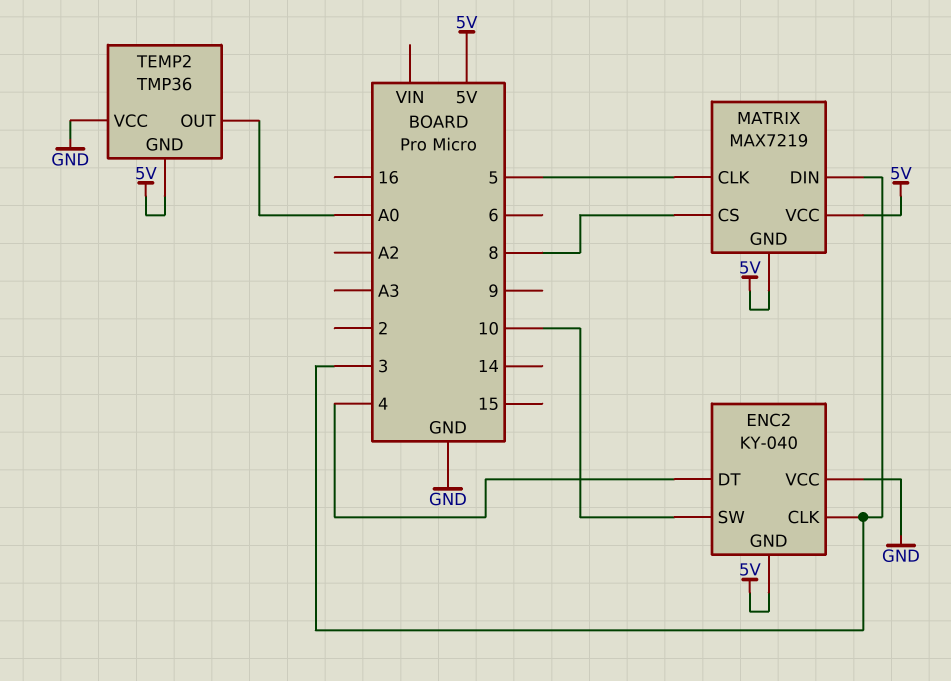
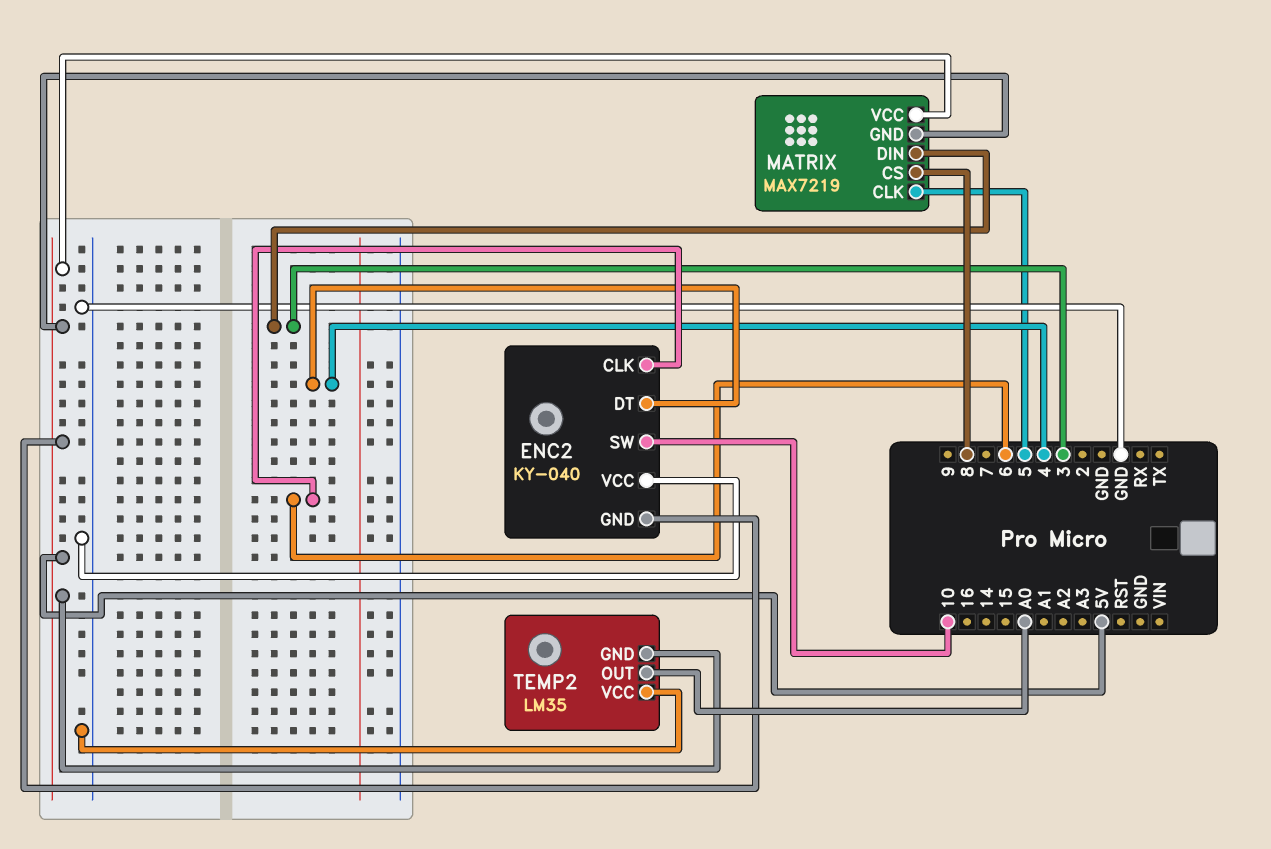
ENC2 pin CLK: 3 -> 6
TEMP2: TMP36 -> LM35

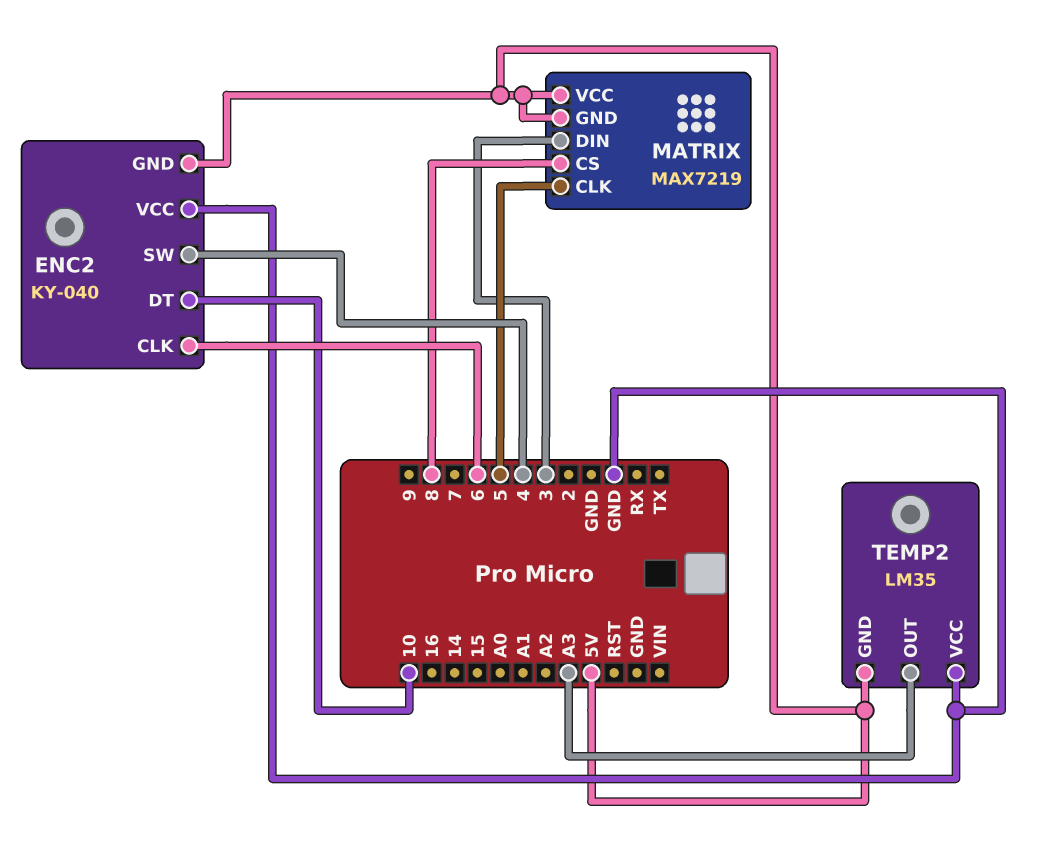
ENC2 pin DT: 4 -> 10
ENC2 pin SW: 10 -> 4
TEMP2 pin OUT: A0 -> A3

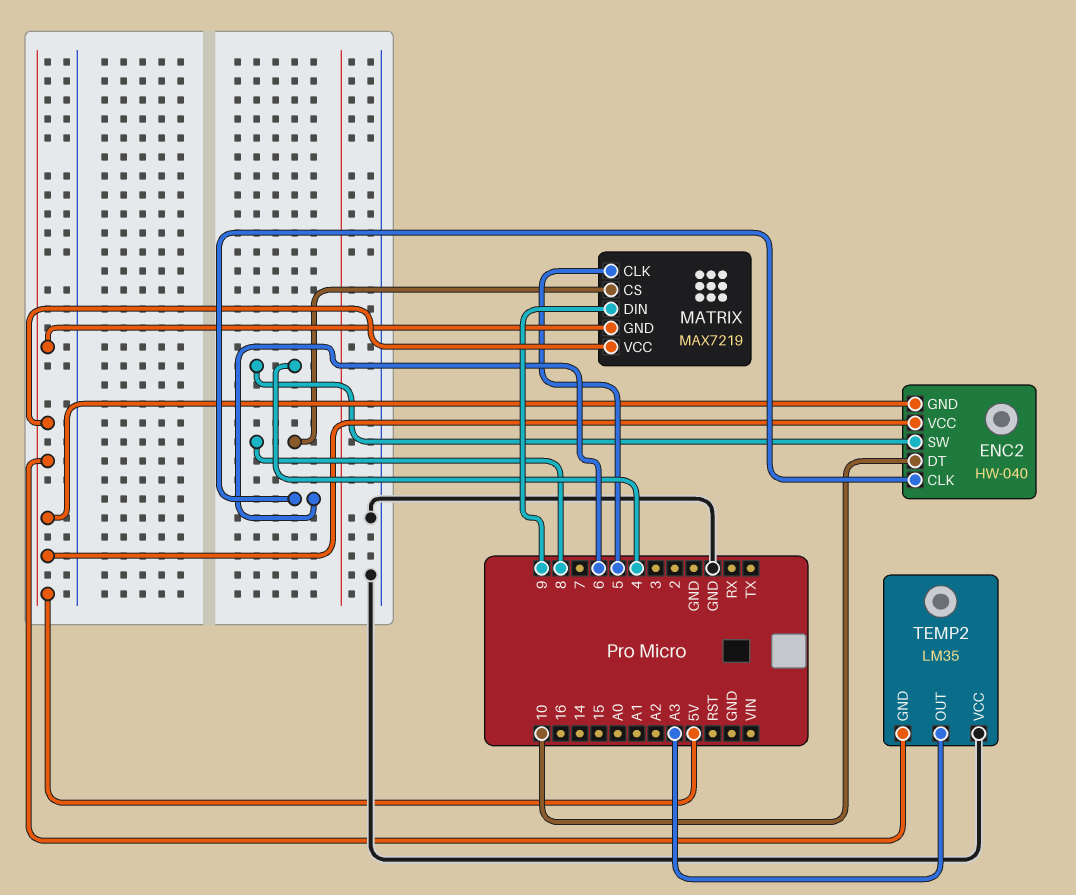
ENC2: KY-040 -> HW-040
ENC2 pin VCC: GND -> 5V
MATRIX pin DIN: 3 -> 9

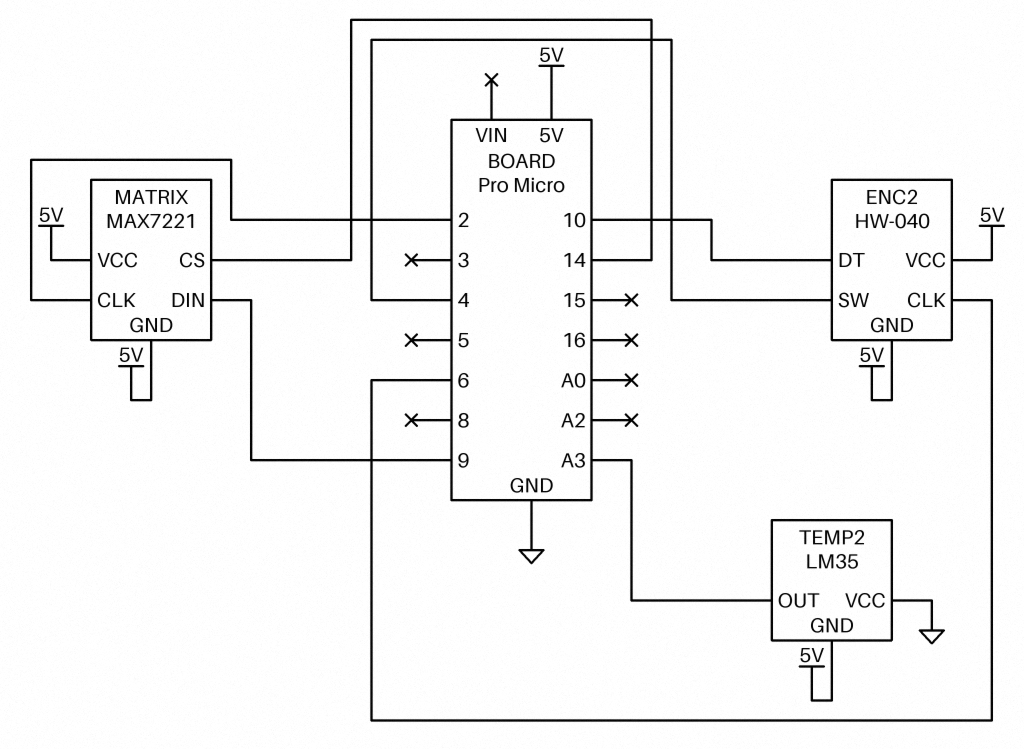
MATRIX: MAX7219 -> MAX7221
MATRIX pin CLK: 5 -> 2
MATRIX pin CS: 8 -> 14

